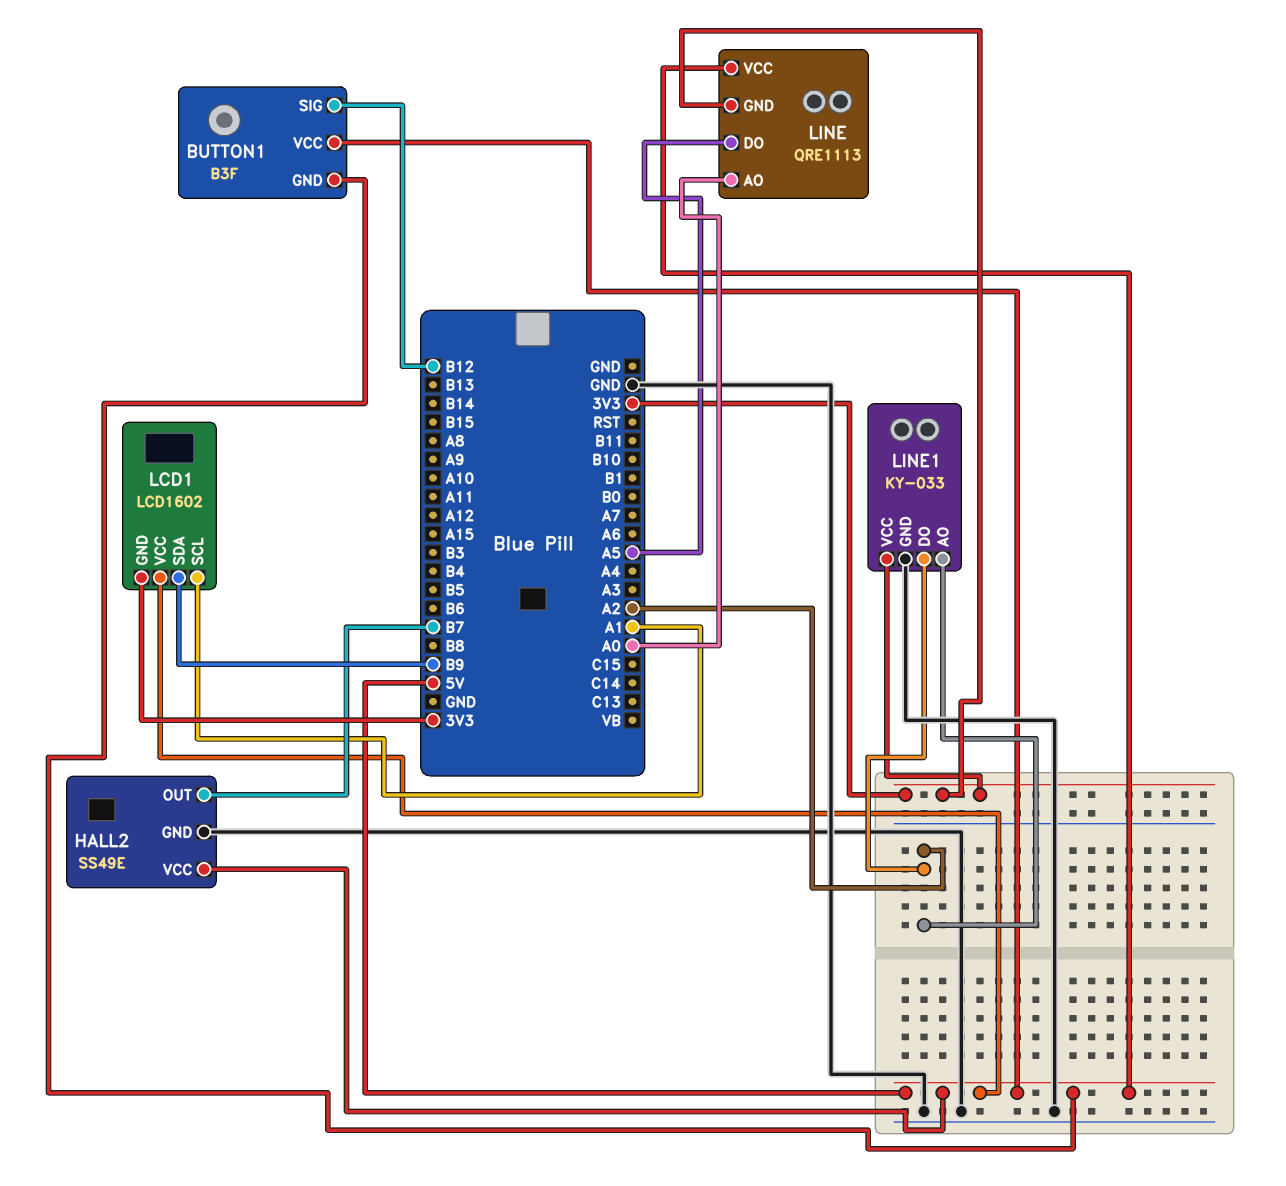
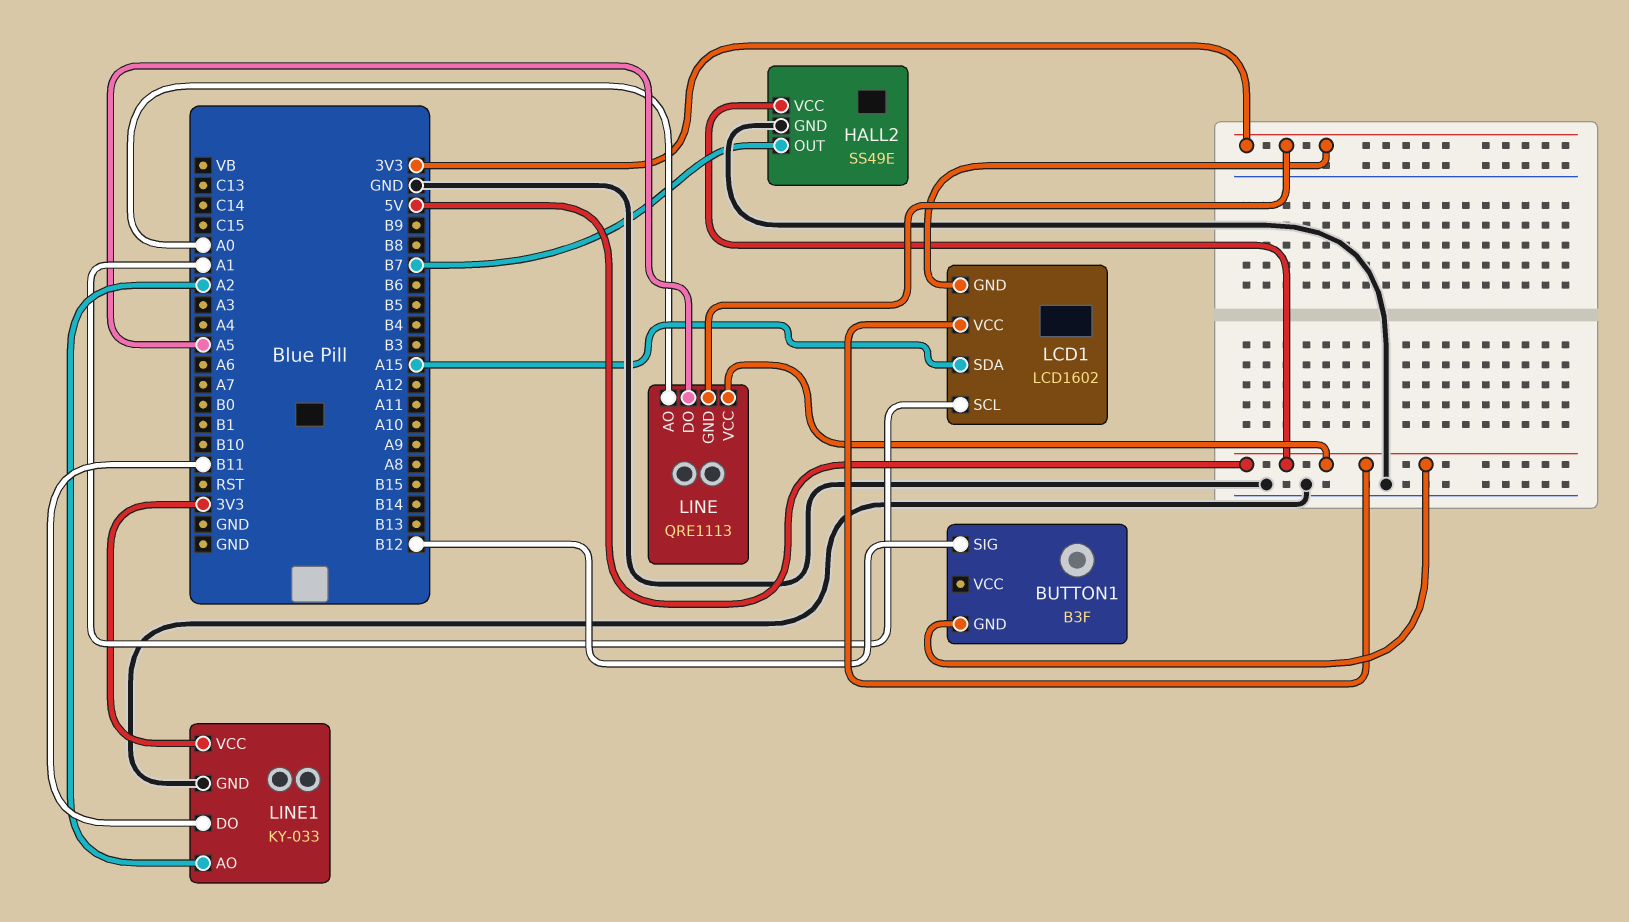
BUTTON1 pin VCC: 5V -> none
LCD1 pin SDA: B9 -> A15
LINE1 pin DO: A2 -> B11

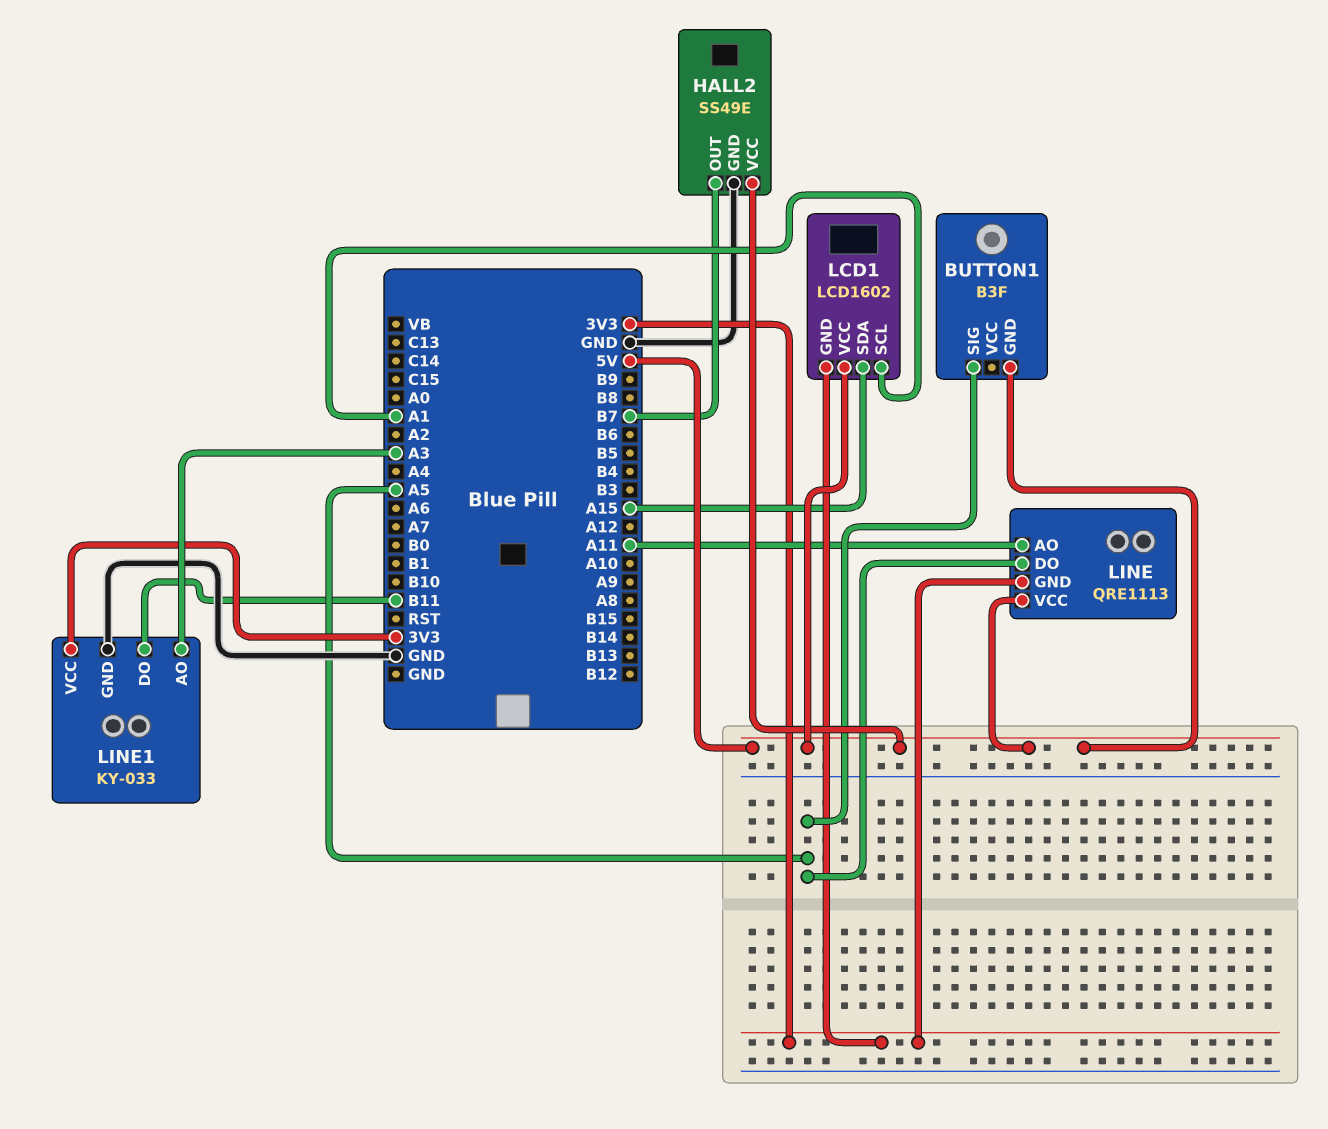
BUTTON1 pin SIG: B12 -> A5
LINE pin AO: A0 -> A11
LINE1 pin AO: A2 -> A3

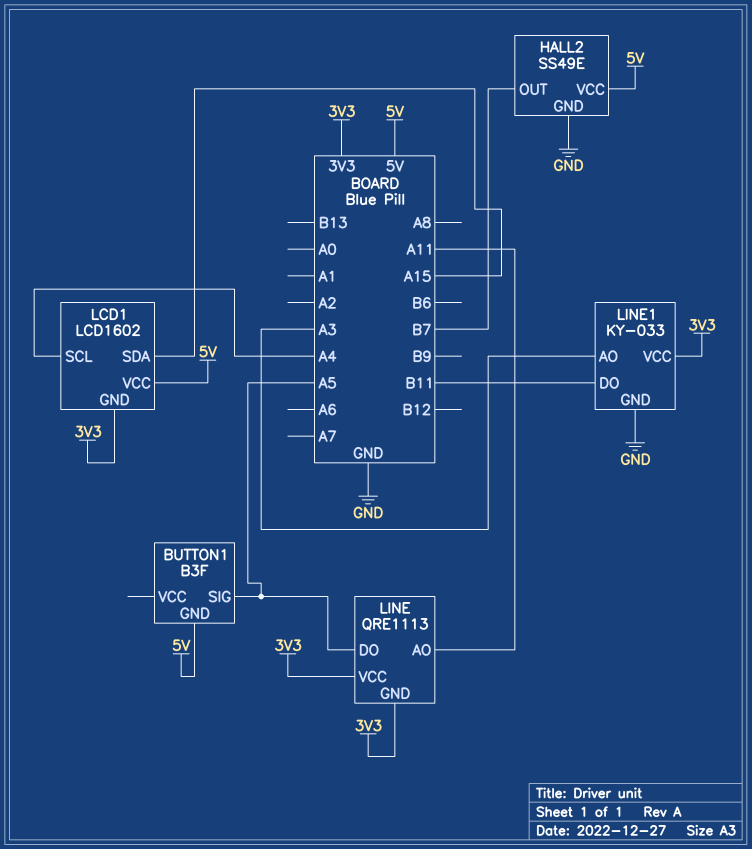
LCD1 pin SCL: A1 -> A4
LINE pin VCC: 5V -> 3V3

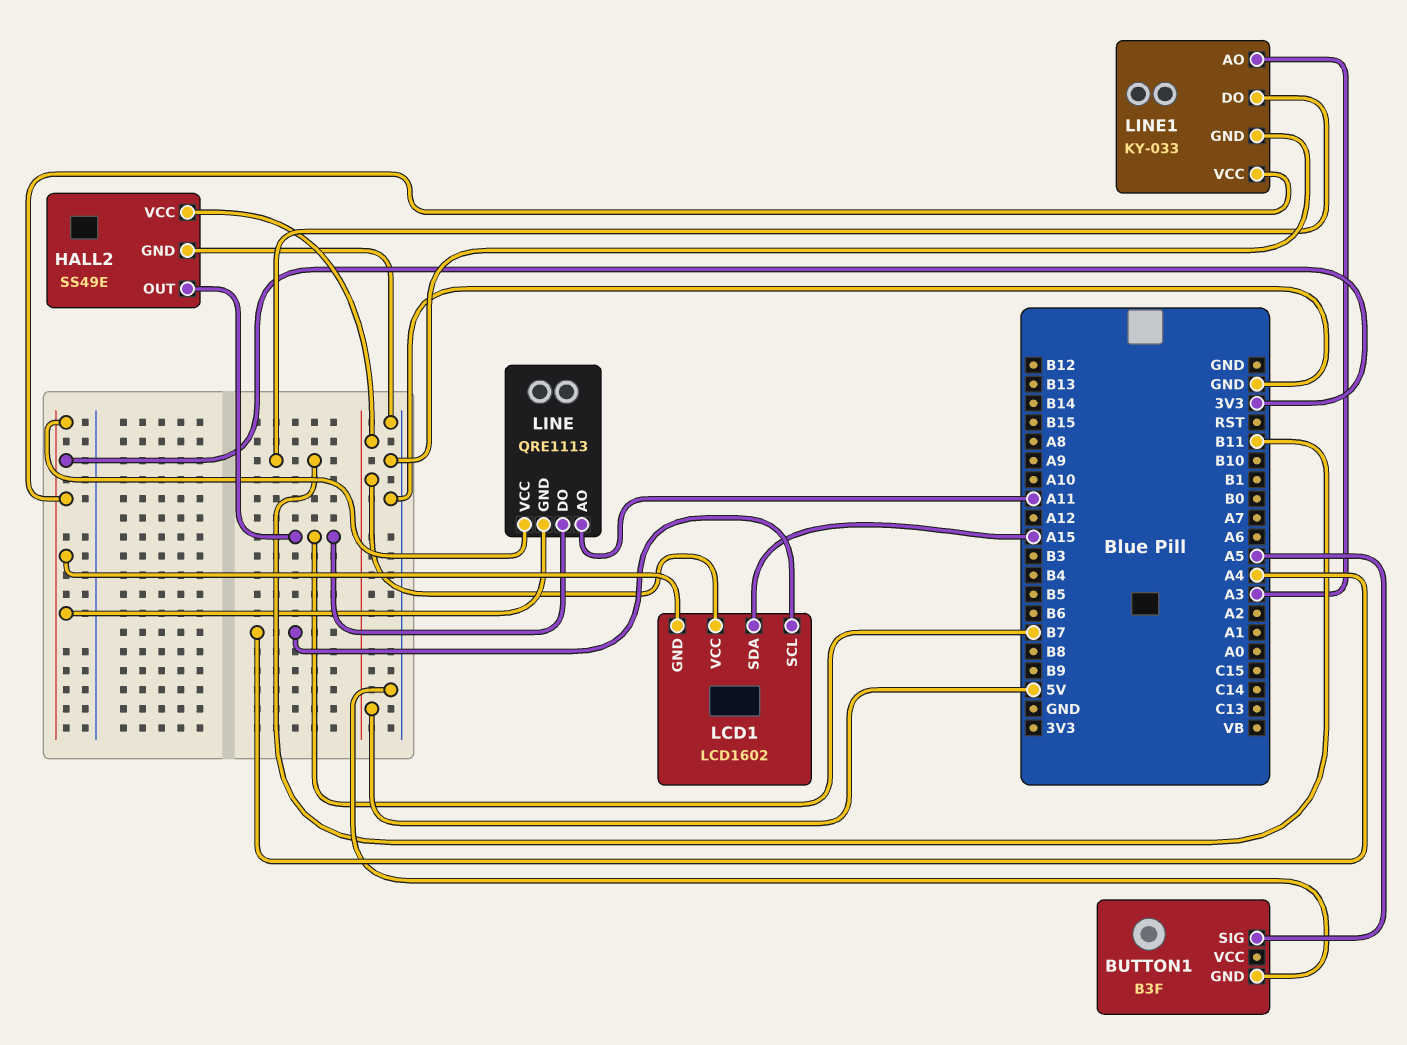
BUTTON1 pin GND: 5V -> GND
LINE pin DO: A5 -> B7

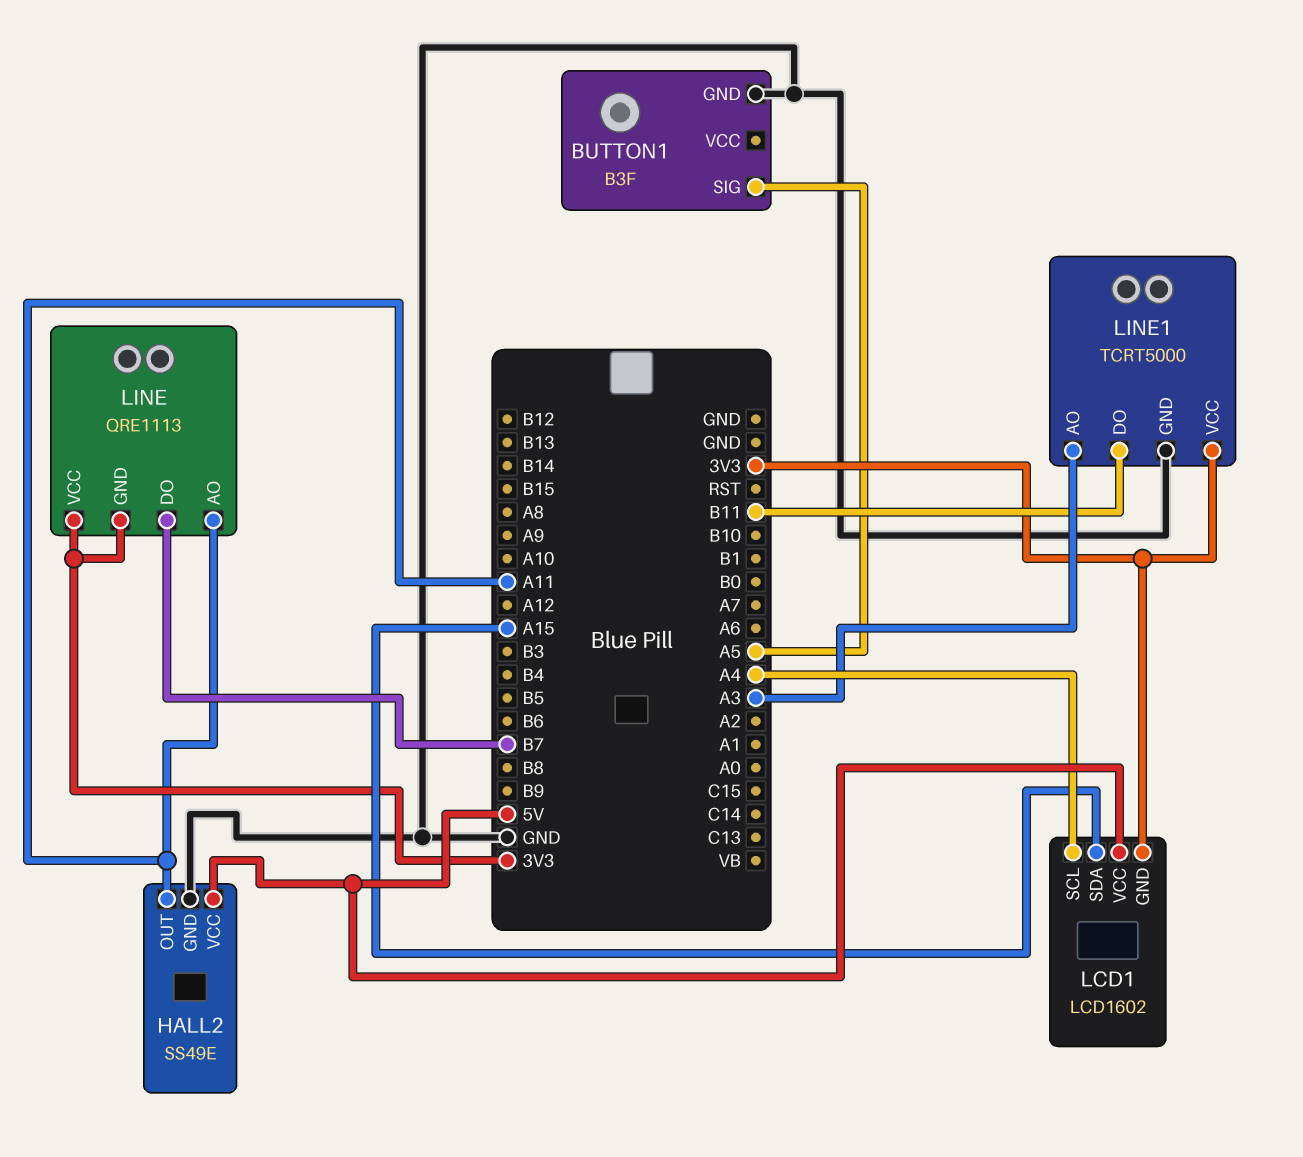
HALL2 pin OUT: B7 -> A11
LINE1: KY-033 -> TCRT5000

